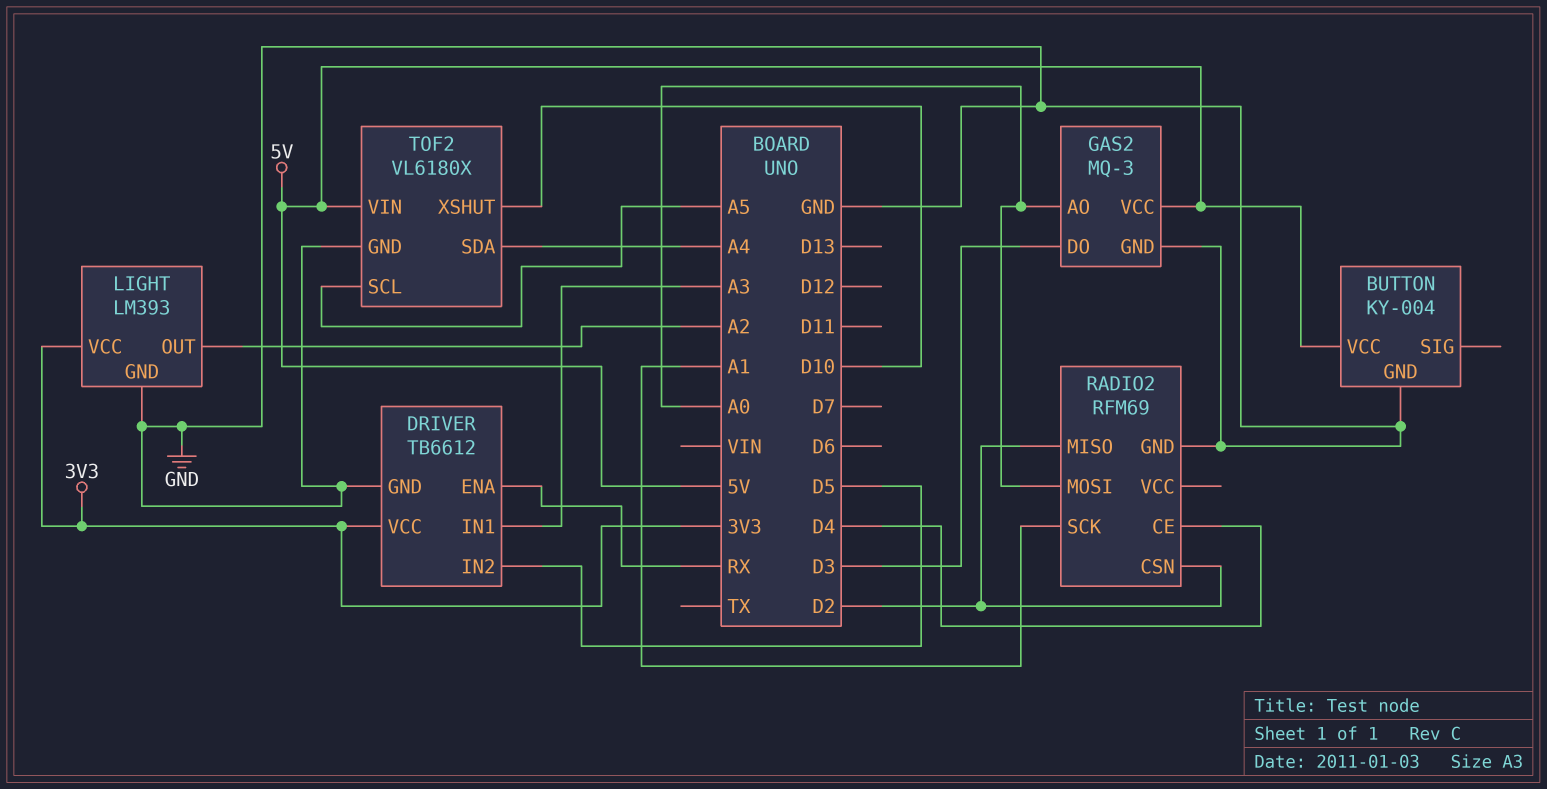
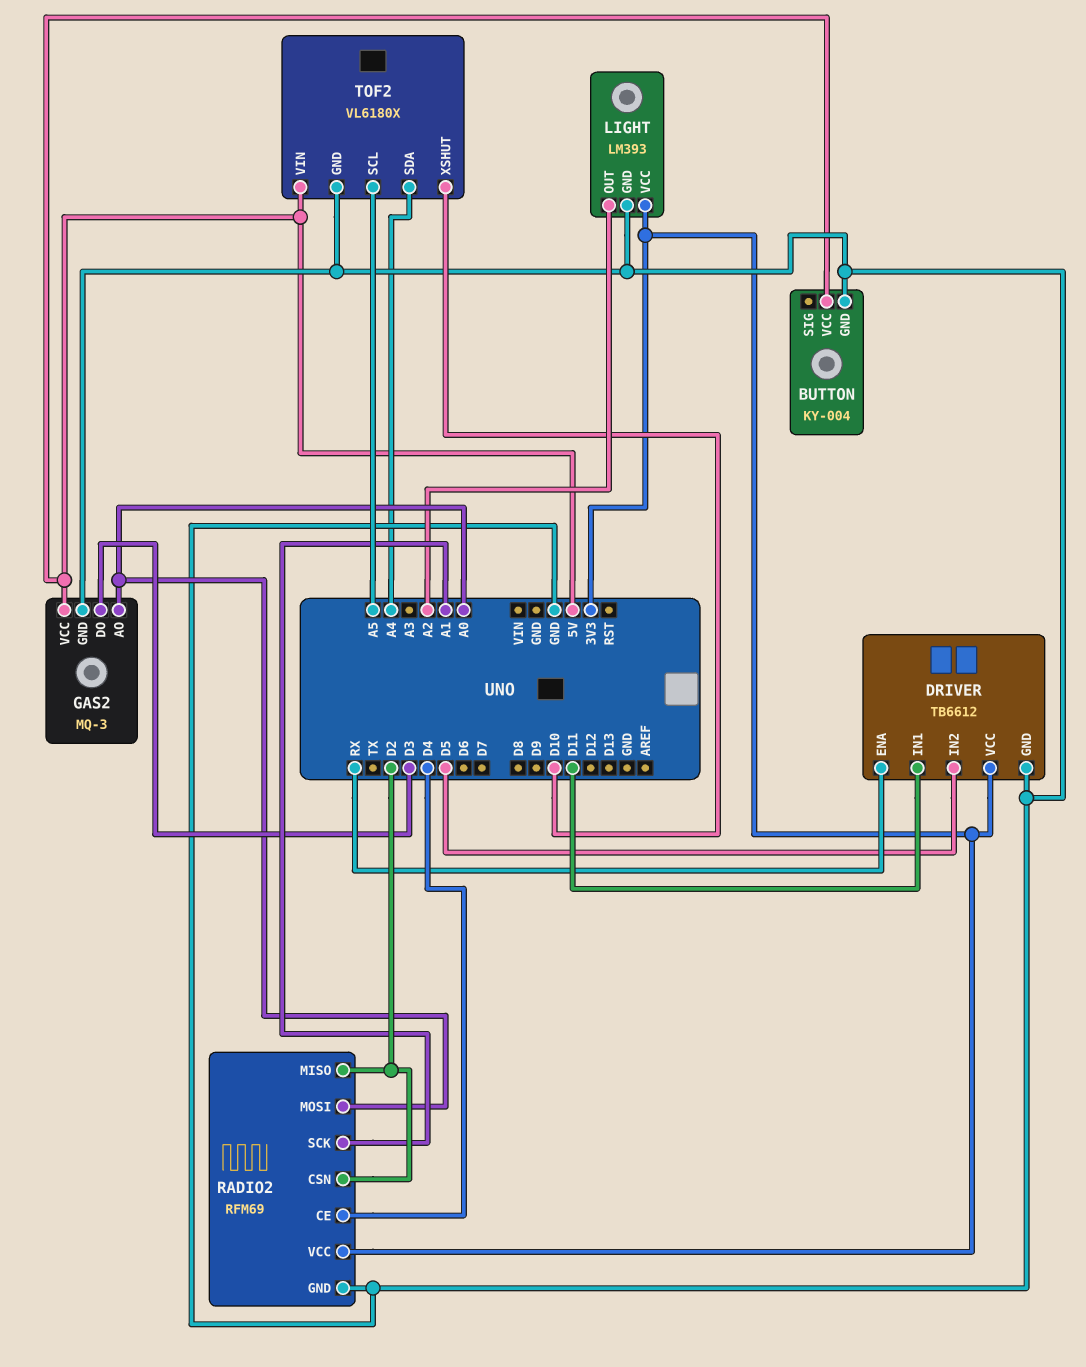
DRIVER pin IN1: A3 -> D11
RADIO2 pin VCC: none -> 3V3

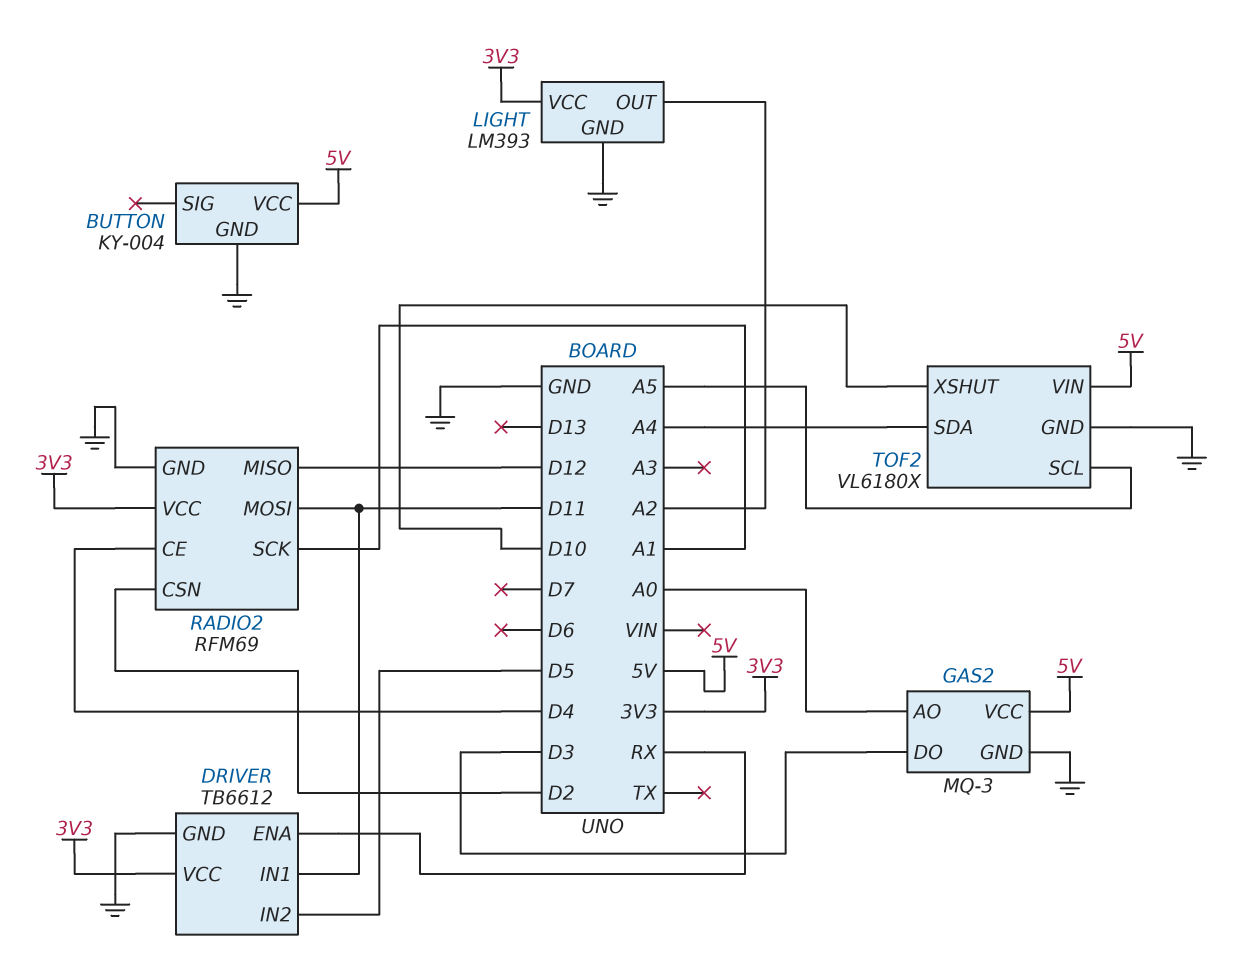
RADIO2 pin MISO: D2 -> D12
RADIO2 pin MOSI: A0 -> D11

